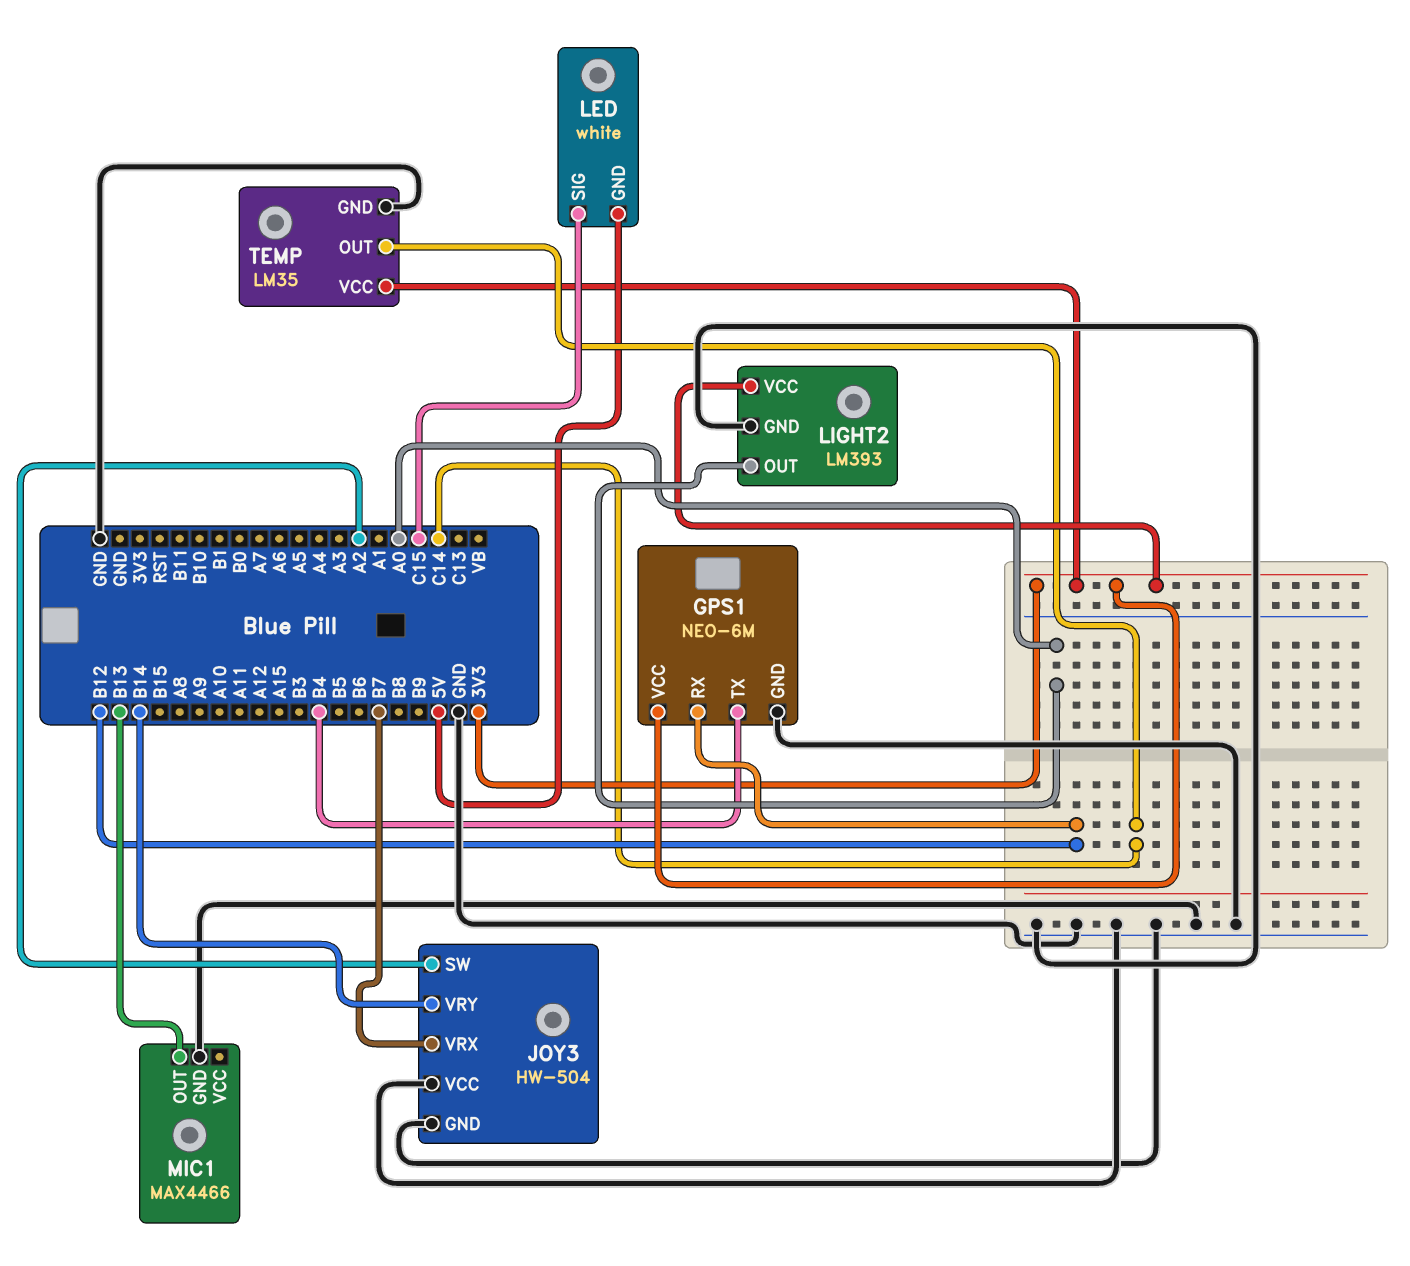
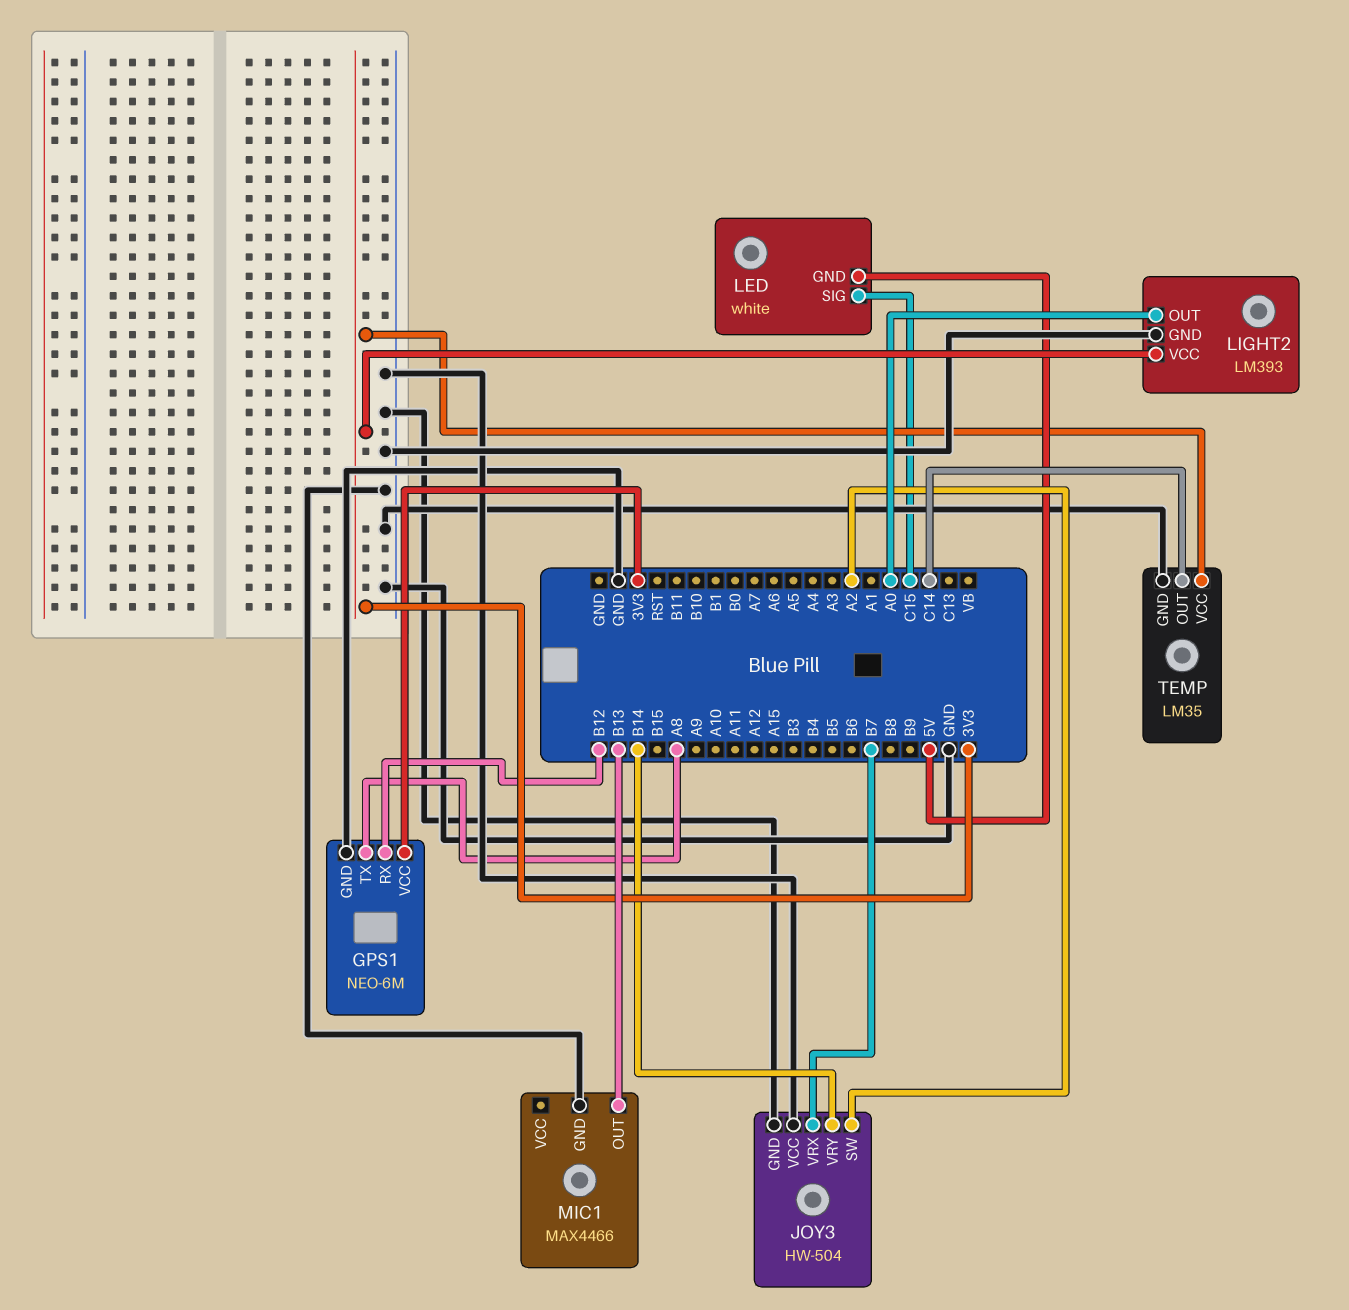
GPS1 pin TX: B4 -> A8

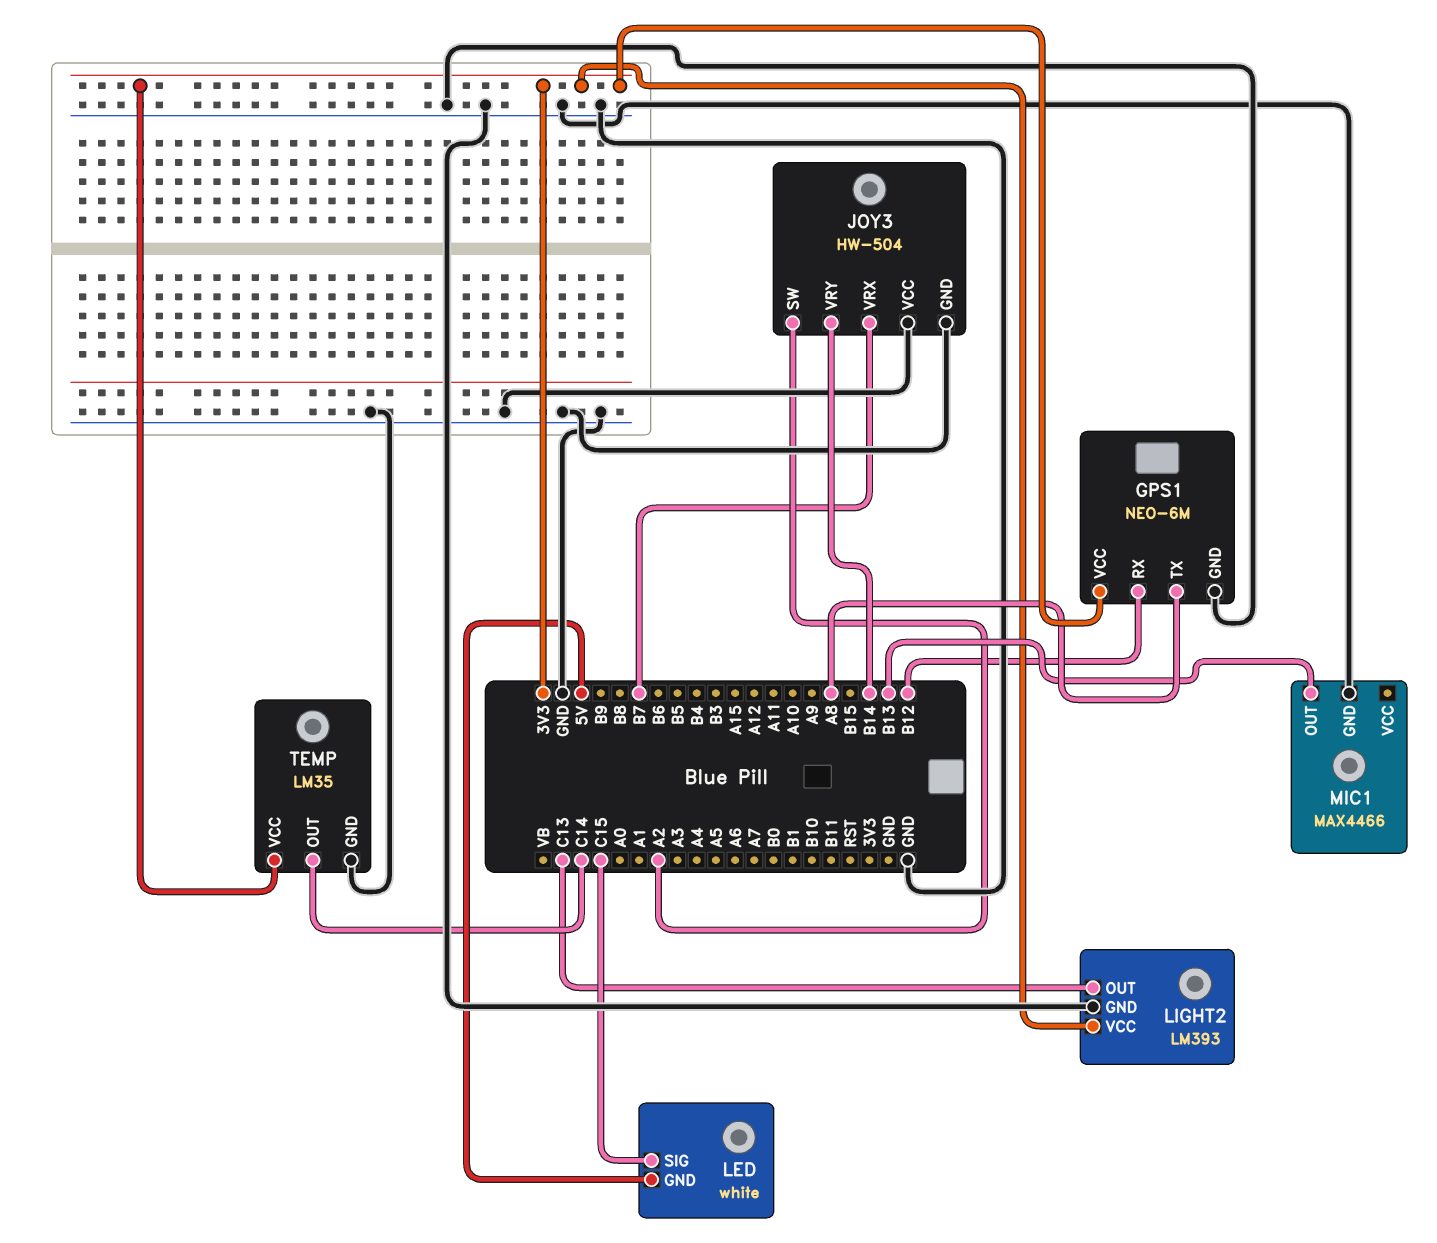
LIGHT2 pin OUT: A0 -> C13

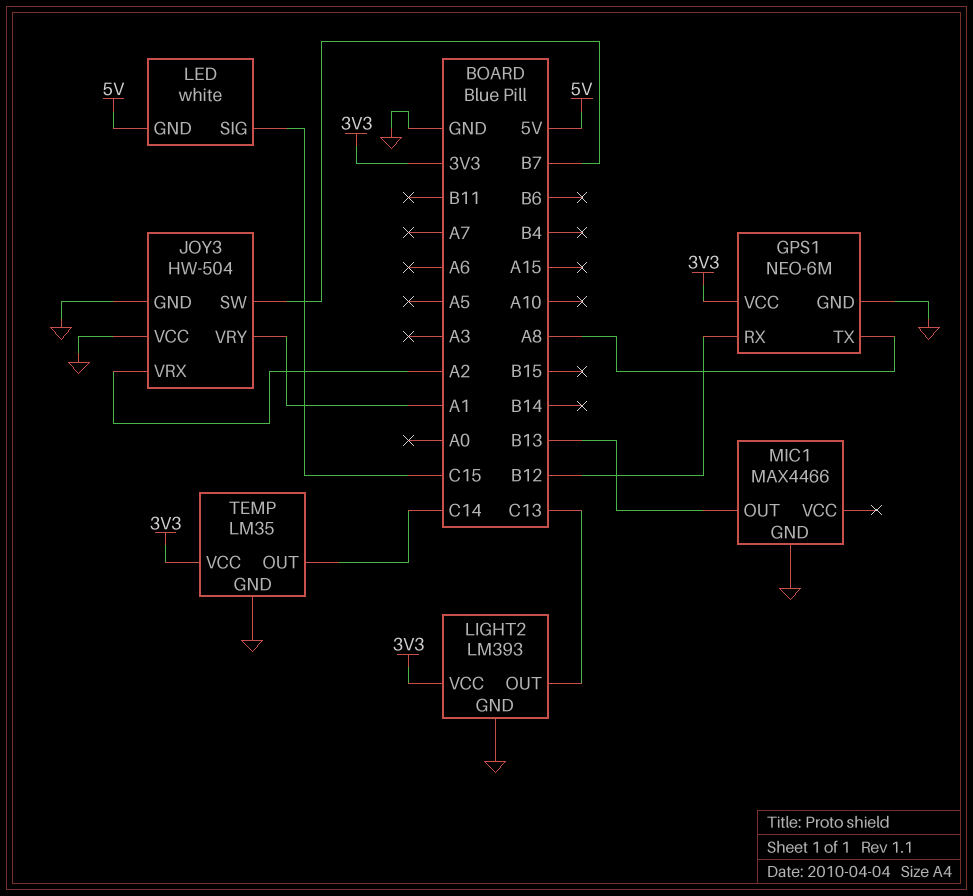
JOY3 pin SW: A2 -> B7
JOY3 pin VRX: B7 -> A2
JOY3 pin VRY: B14 -> A1

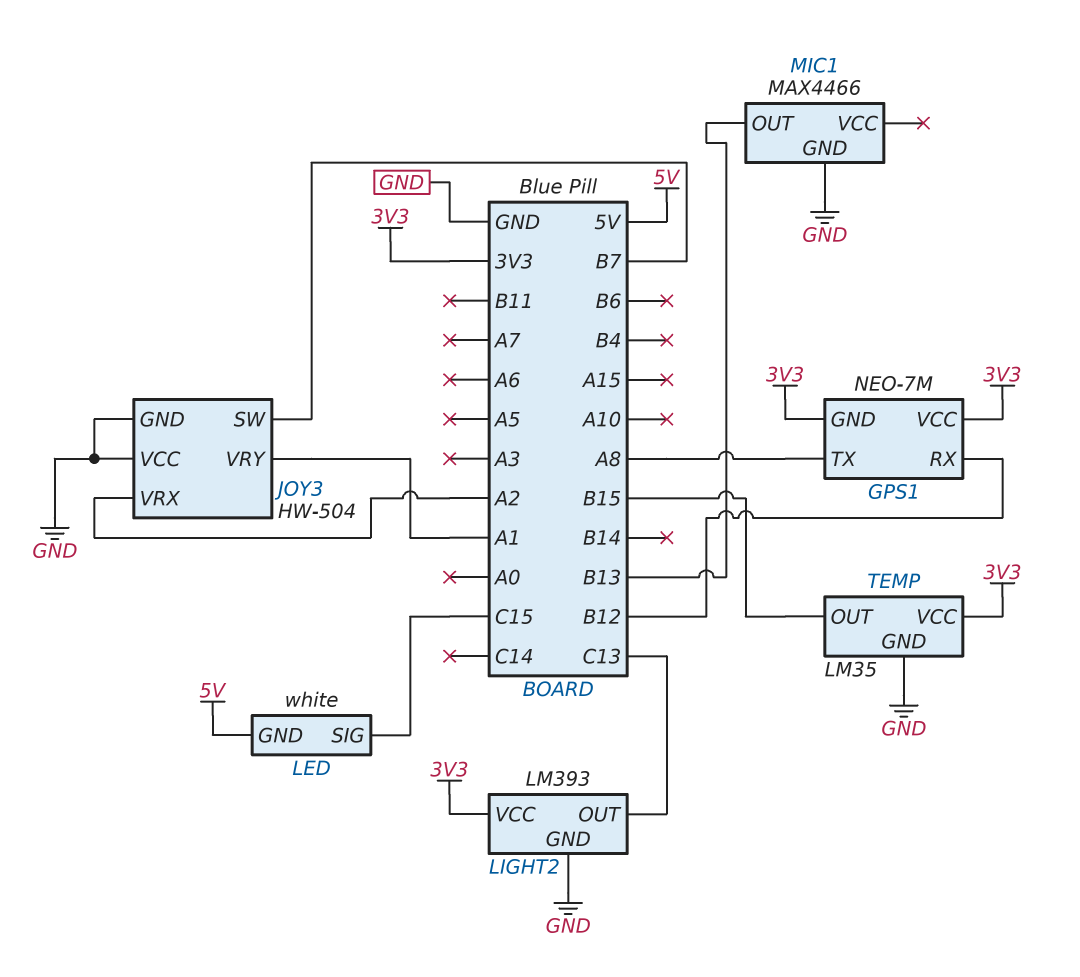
GPS1: NEO-6M -> NEO-7M
GPS1 pin GND: GND -> 3V3
TEMP pin OUT: C14 -> B15

